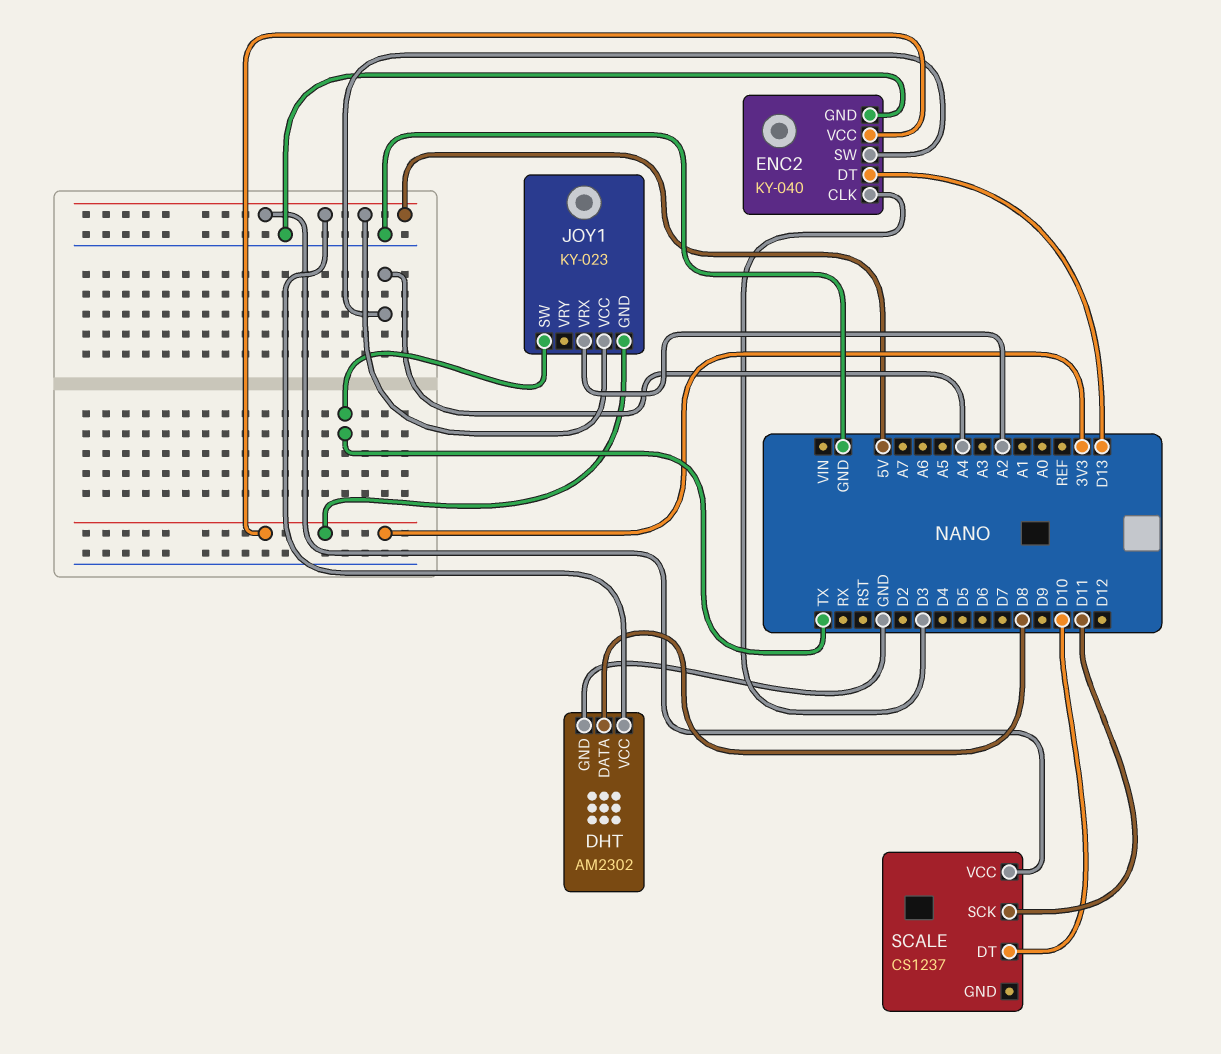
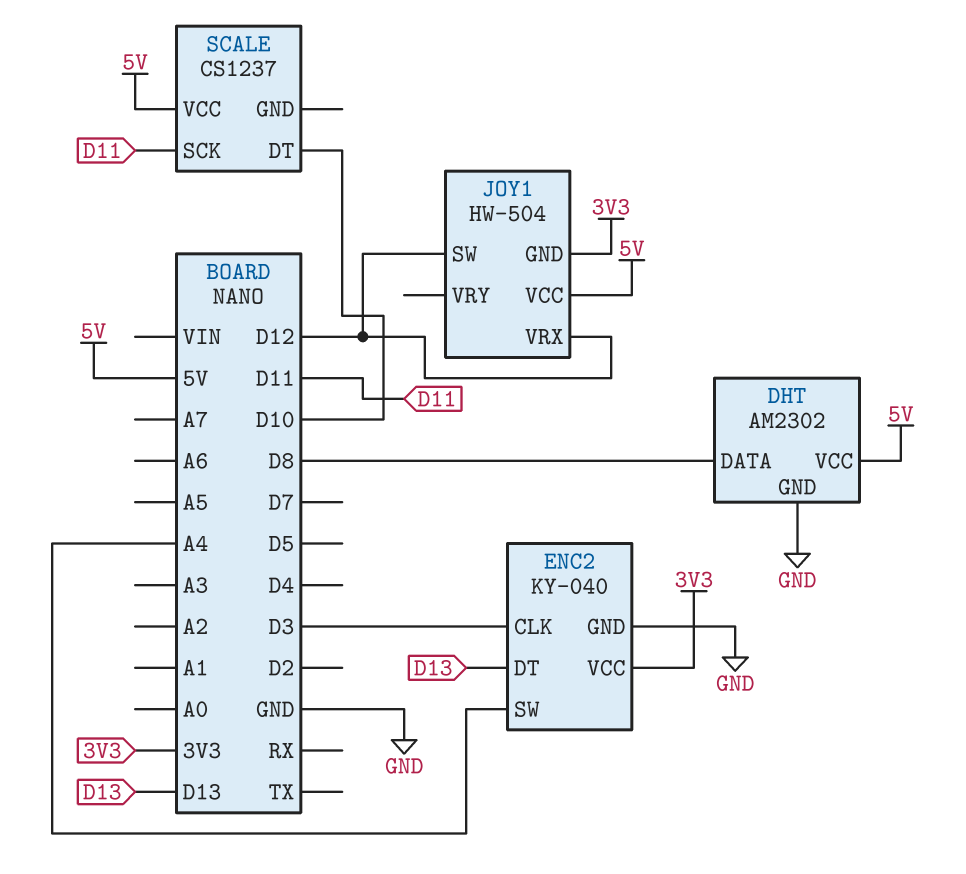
JOY1: KY-023 -> HW-504
JOY1 pin SW: TX -> D12
JOY1 pin VRX: A2 -> D12

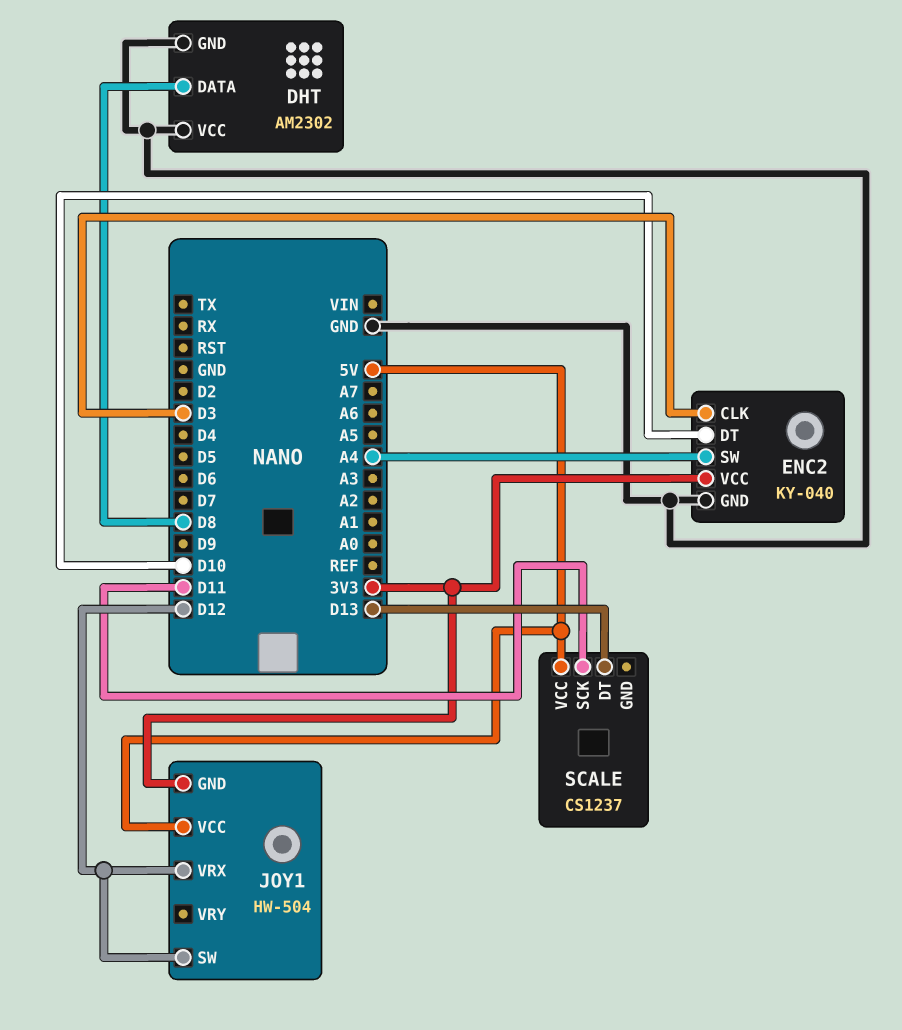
DHT pin VCC: 5V -> GND
ENC2 pin DT: D13 -> D10
SCALE pin DT: D10 -> D13

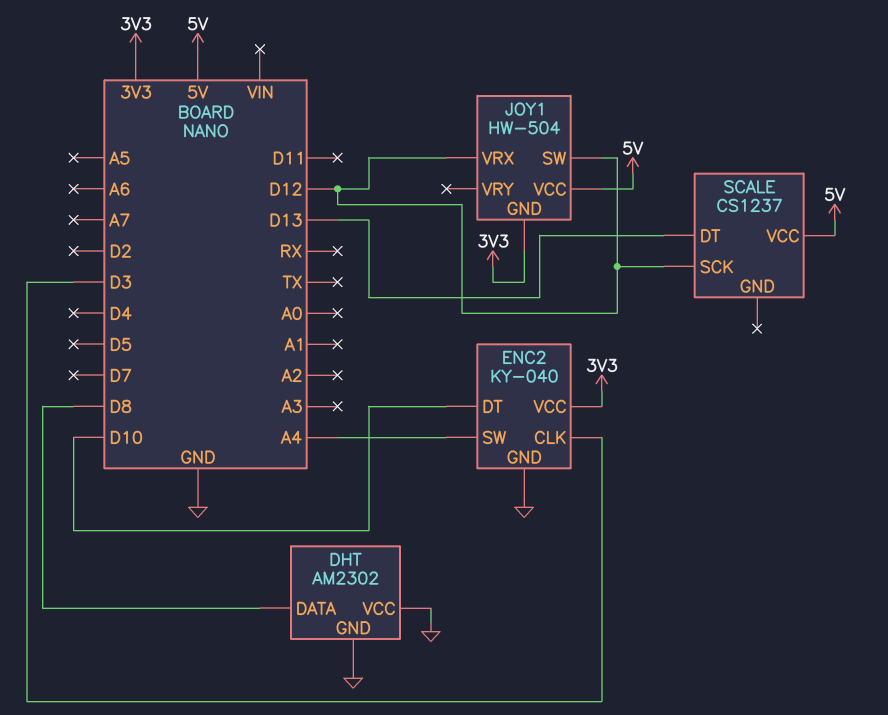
SCALE pin SCK: D11 -> D12

